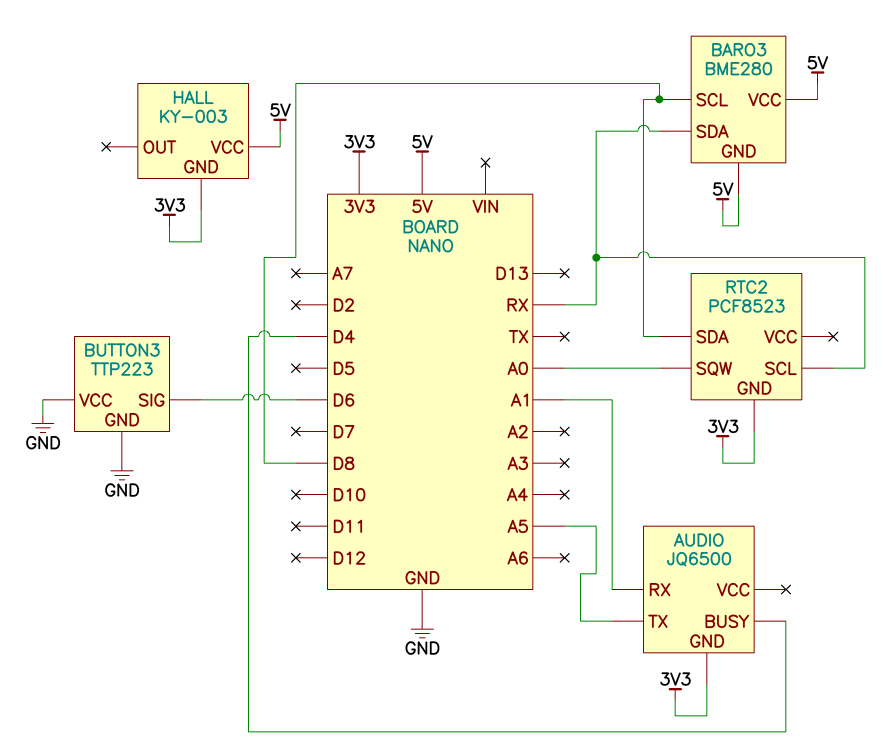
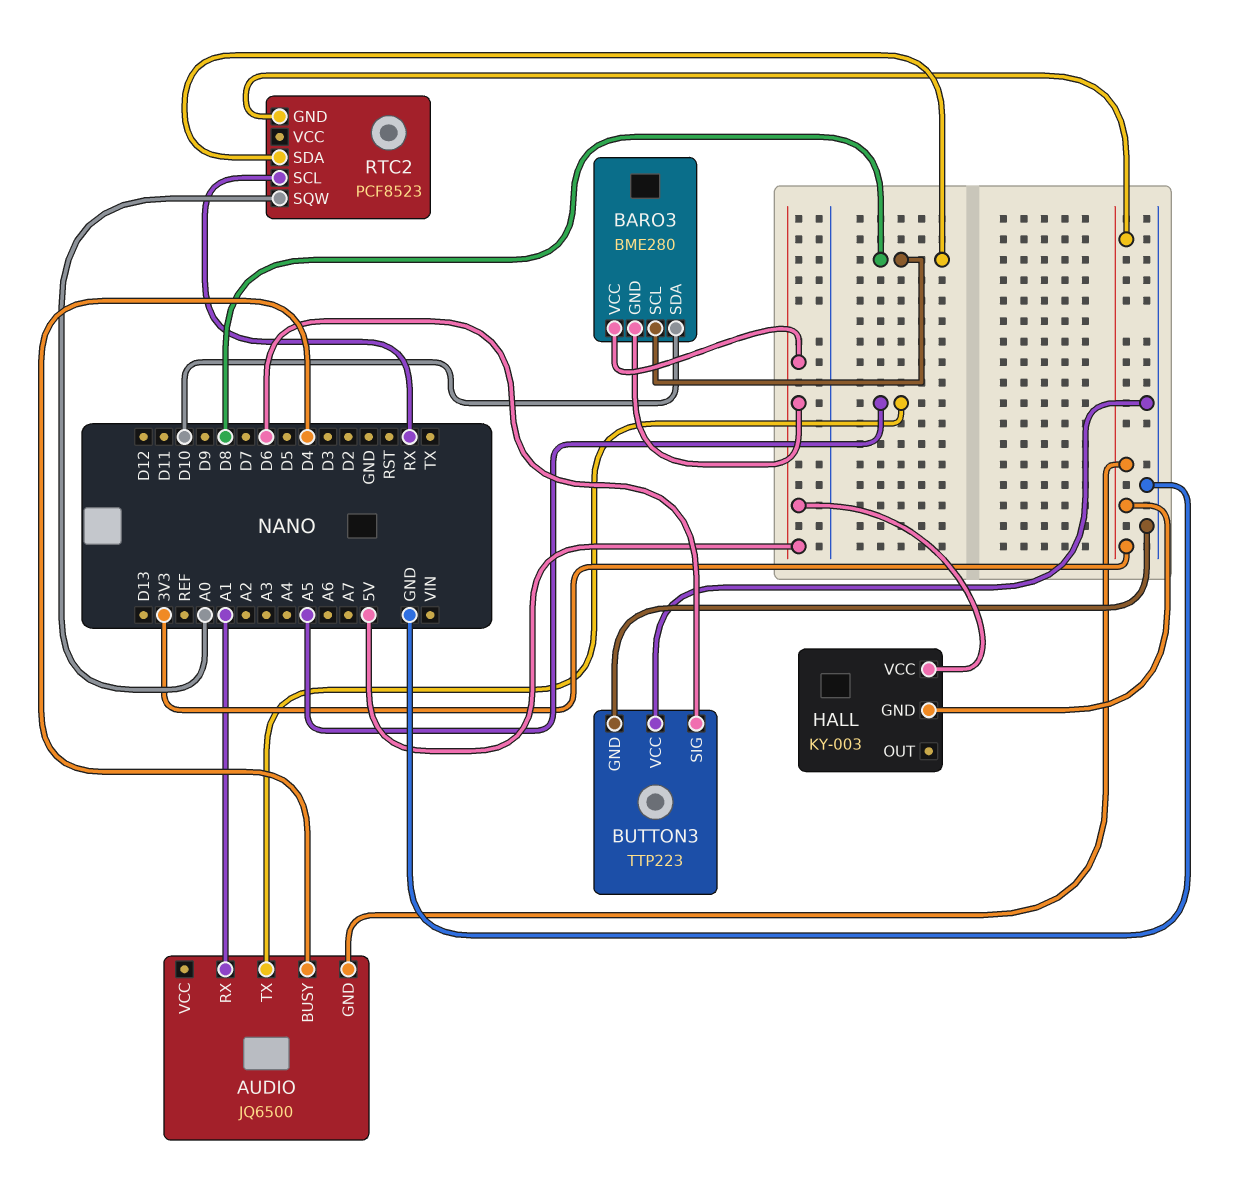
BARO3 pin SDA: RX -> D10

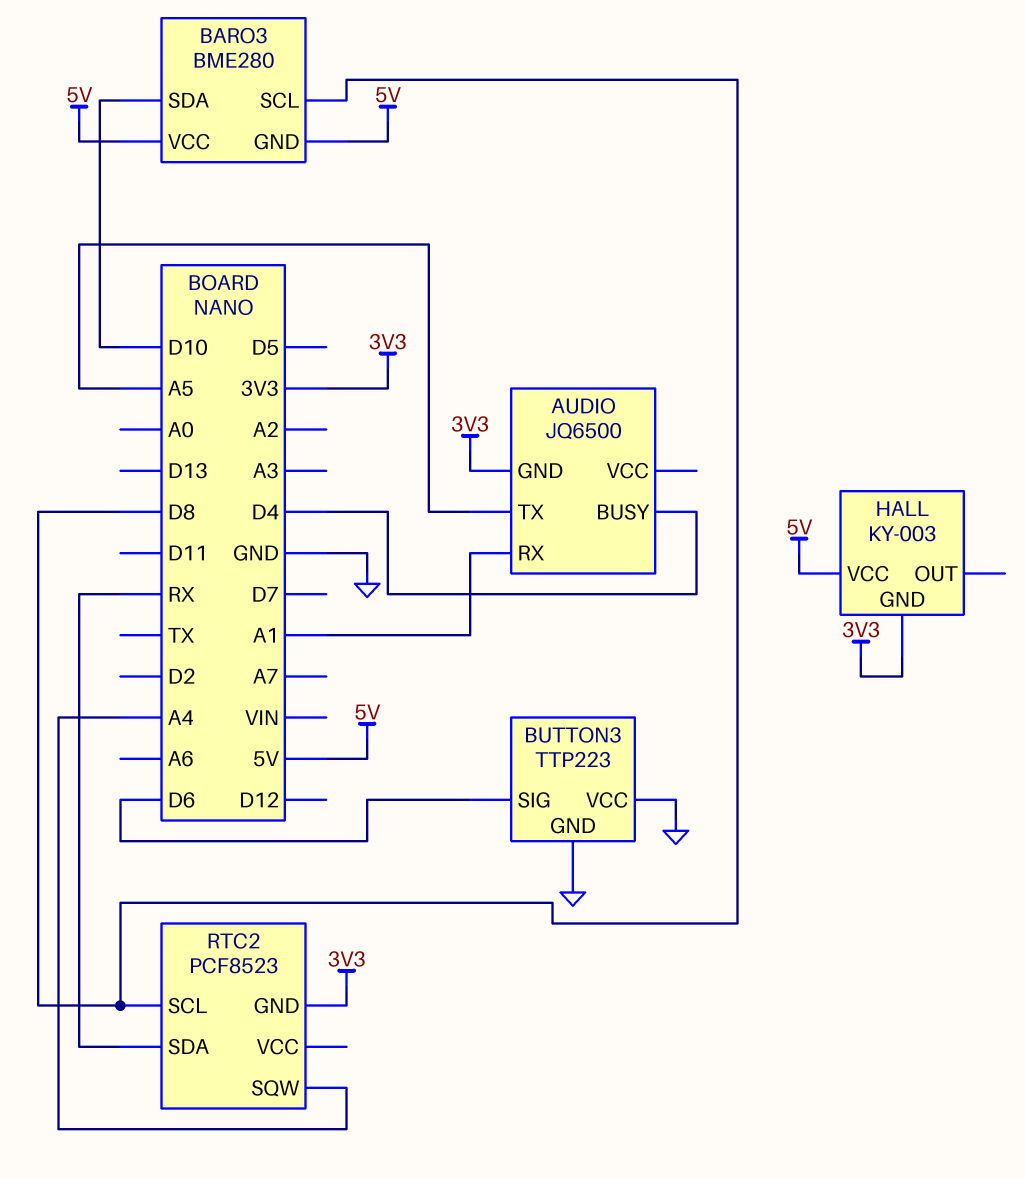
RTC2 pin SCL: RX -> D8
RTC2 pin SDA: D8 -> RX
RTC2 pin SQW: A0 -> A4

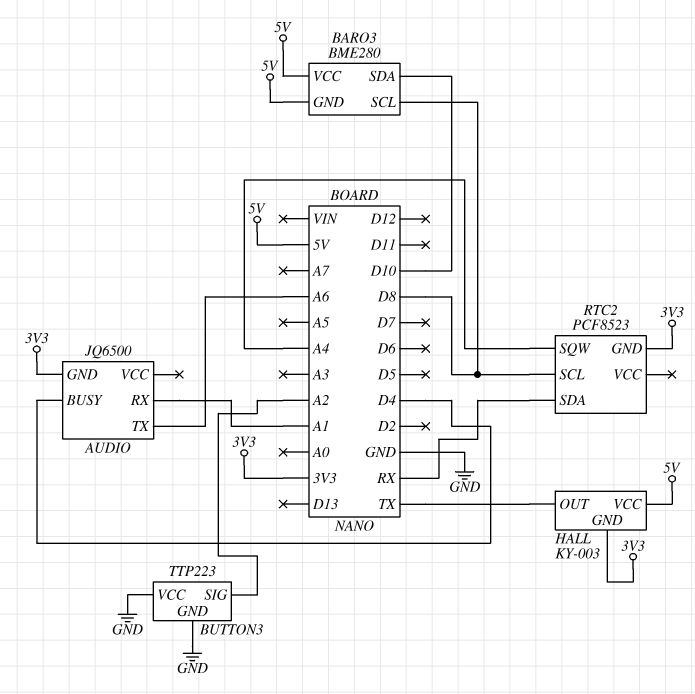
AUDIO pin TX: A5 -> A6
BUTTON3 pin SIG: D6 -> A2
HALL pin OUT: none -> TX

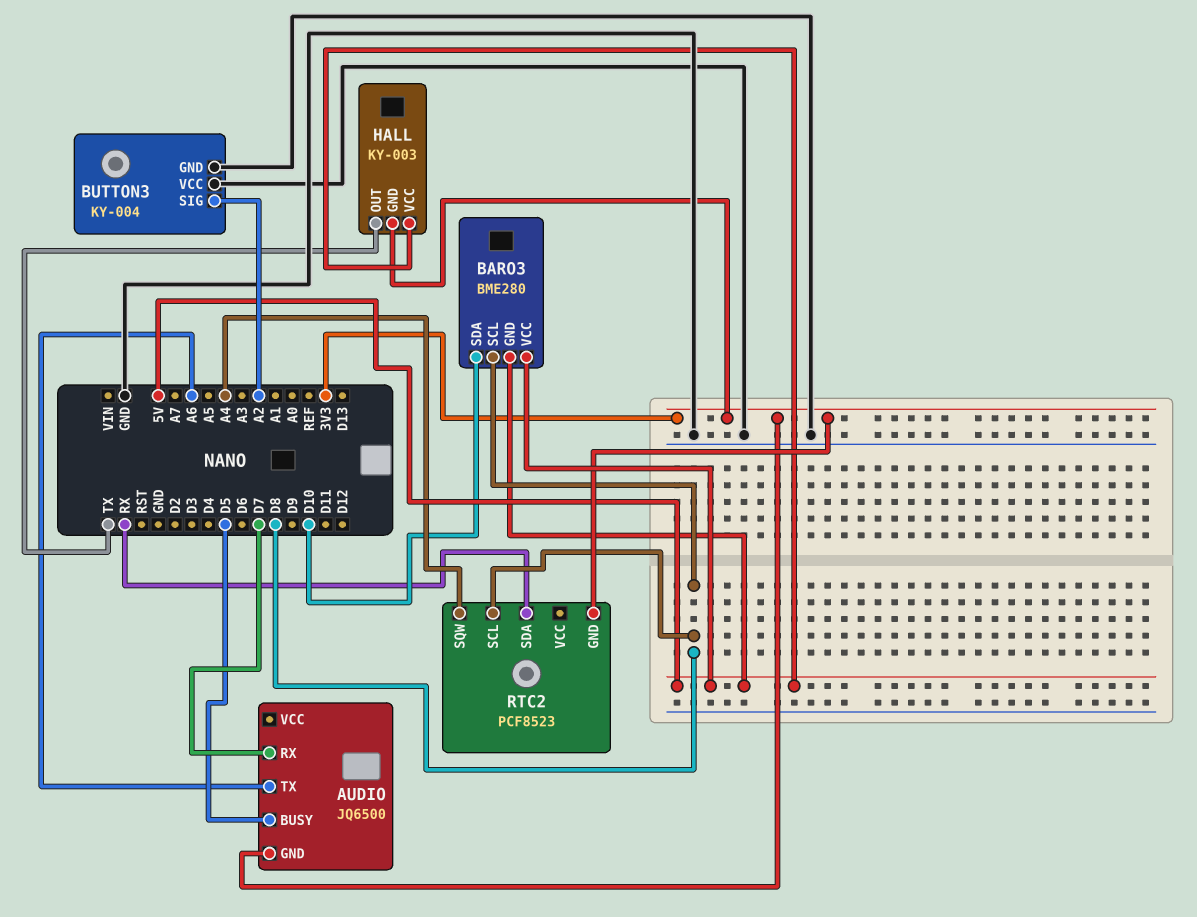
AUDIO pin BUSY: D4 -> D5
AUDIO pin RX: A1 -> D7
BUTTON3: TTP223 -> KY-004

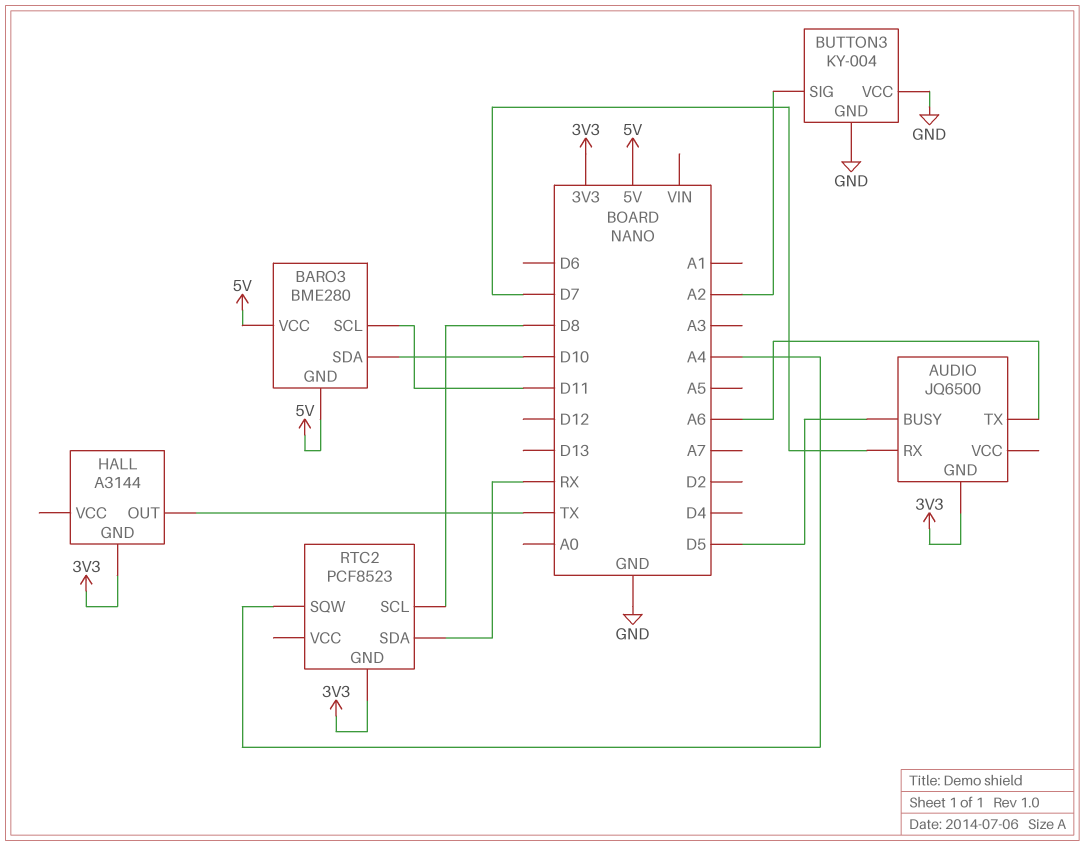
BARO3 pin SCL: D8 -> D11
HALL: KY-003 -> A3144
HALL pin VCC: 5V -> none

